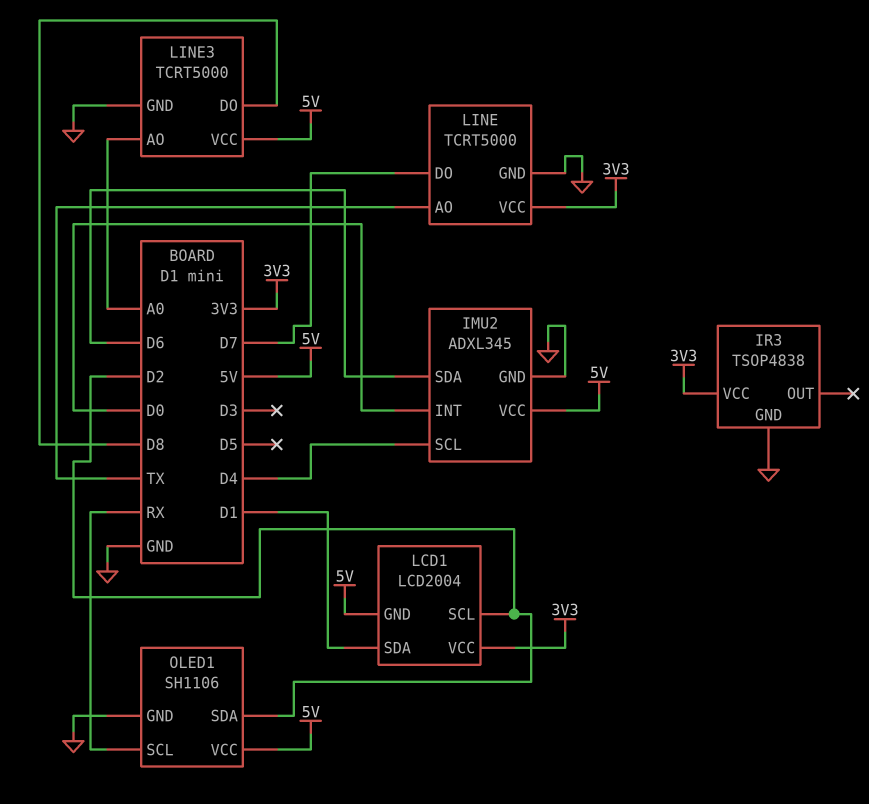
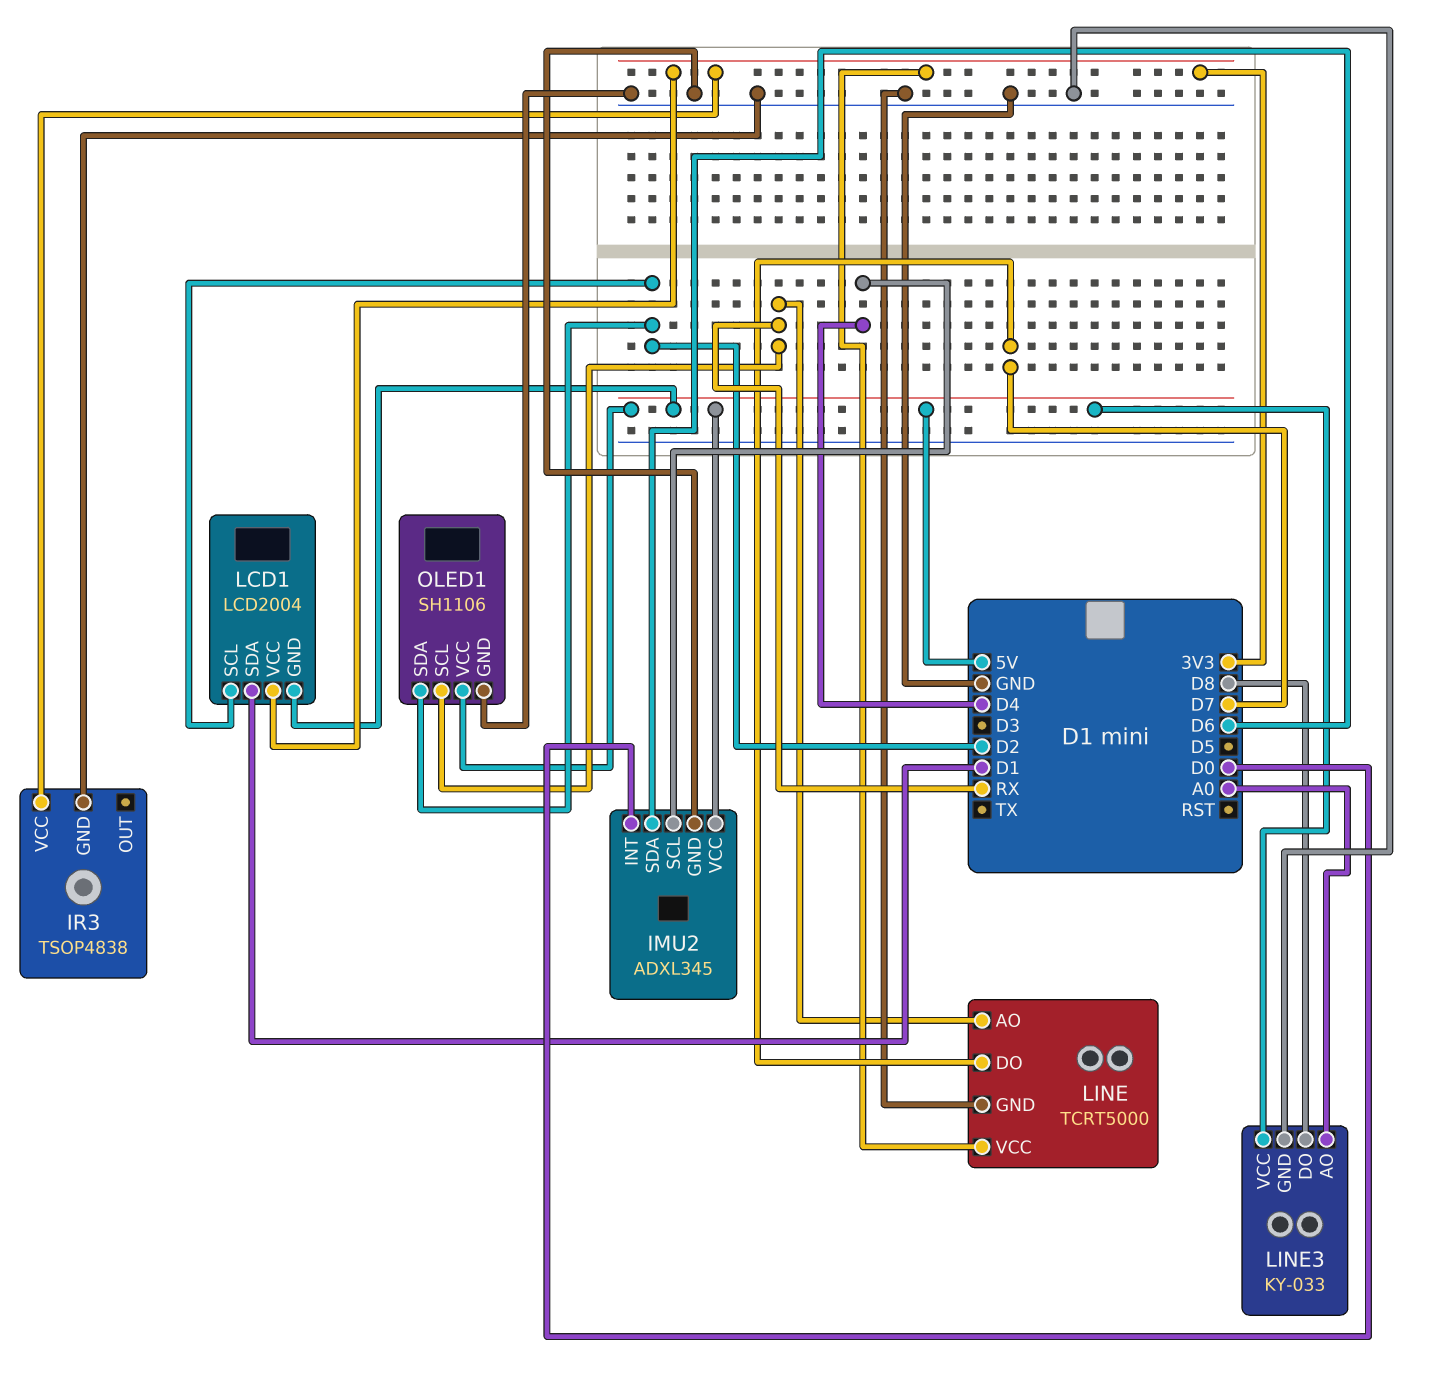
LINE pin AO: TX -> RX
LINE3: TCRT5000 -> KY-033

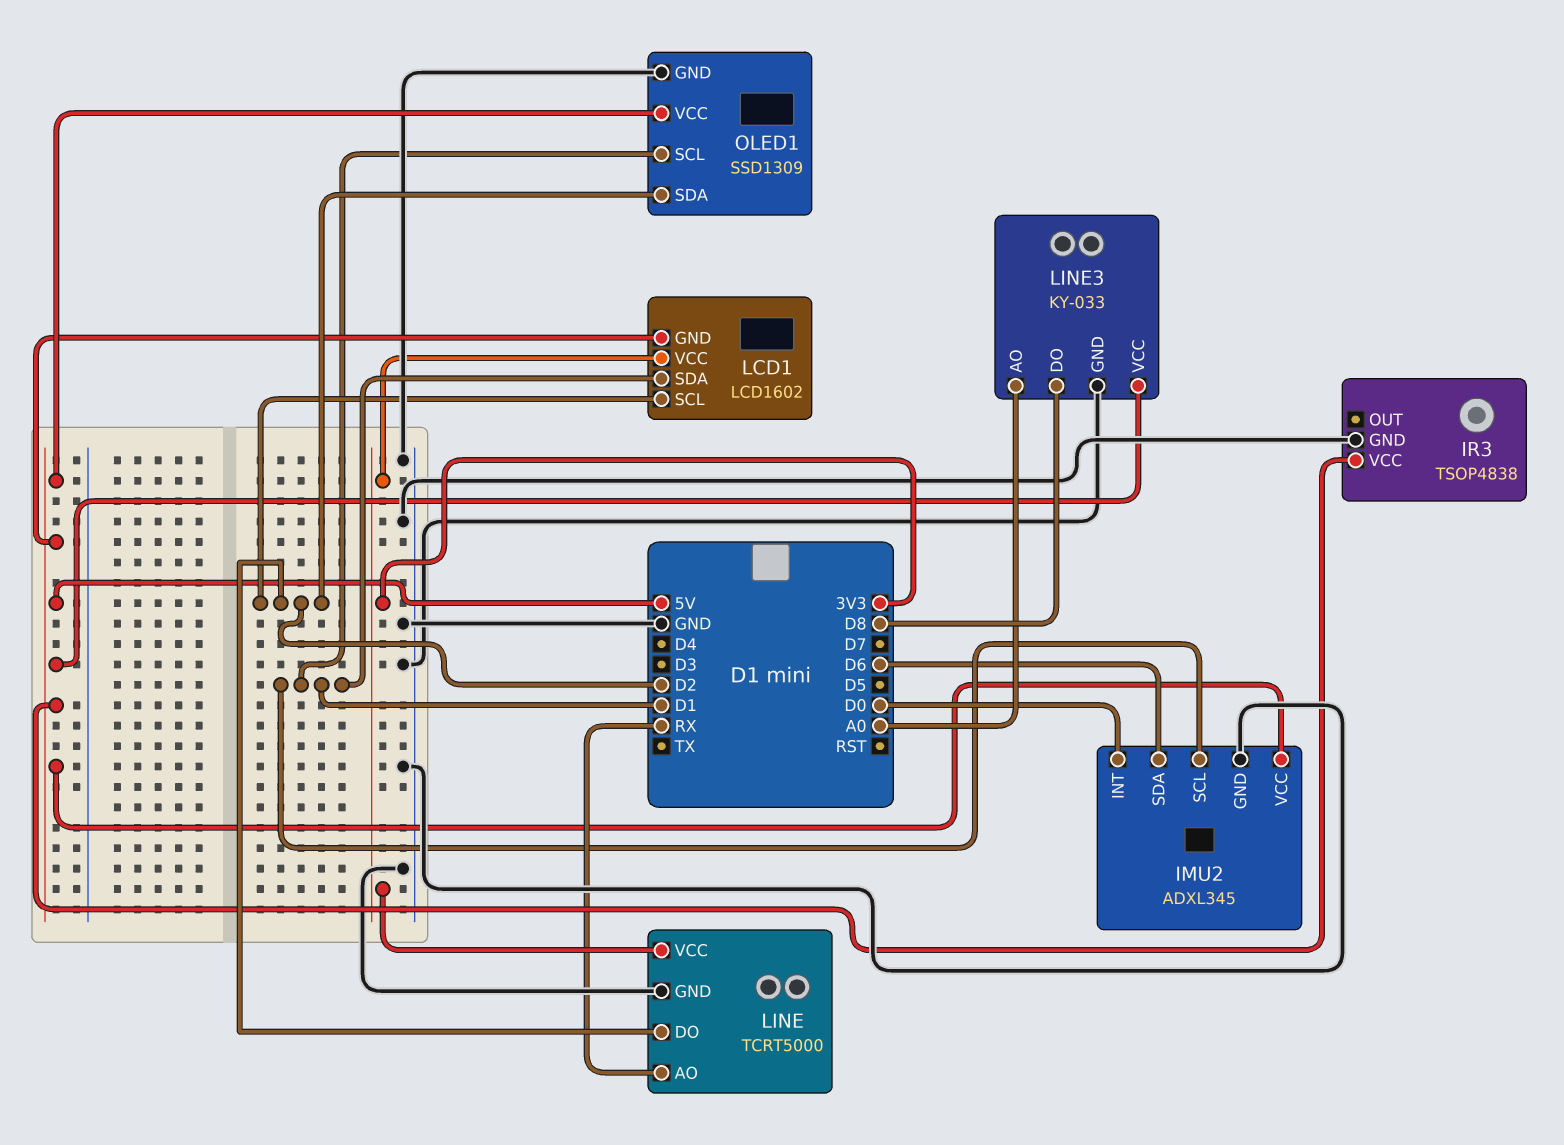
IMU2 pin SCL: D4 -> D1
IR3 pin VCC: 3V3 -> 5V
LCD1: LCD2004 -> LCD1602
LINE pin DO: D7 -> D2
OLED1: SH1106 -> SSD1309
OLED1 pin SCL: RX -> D1

